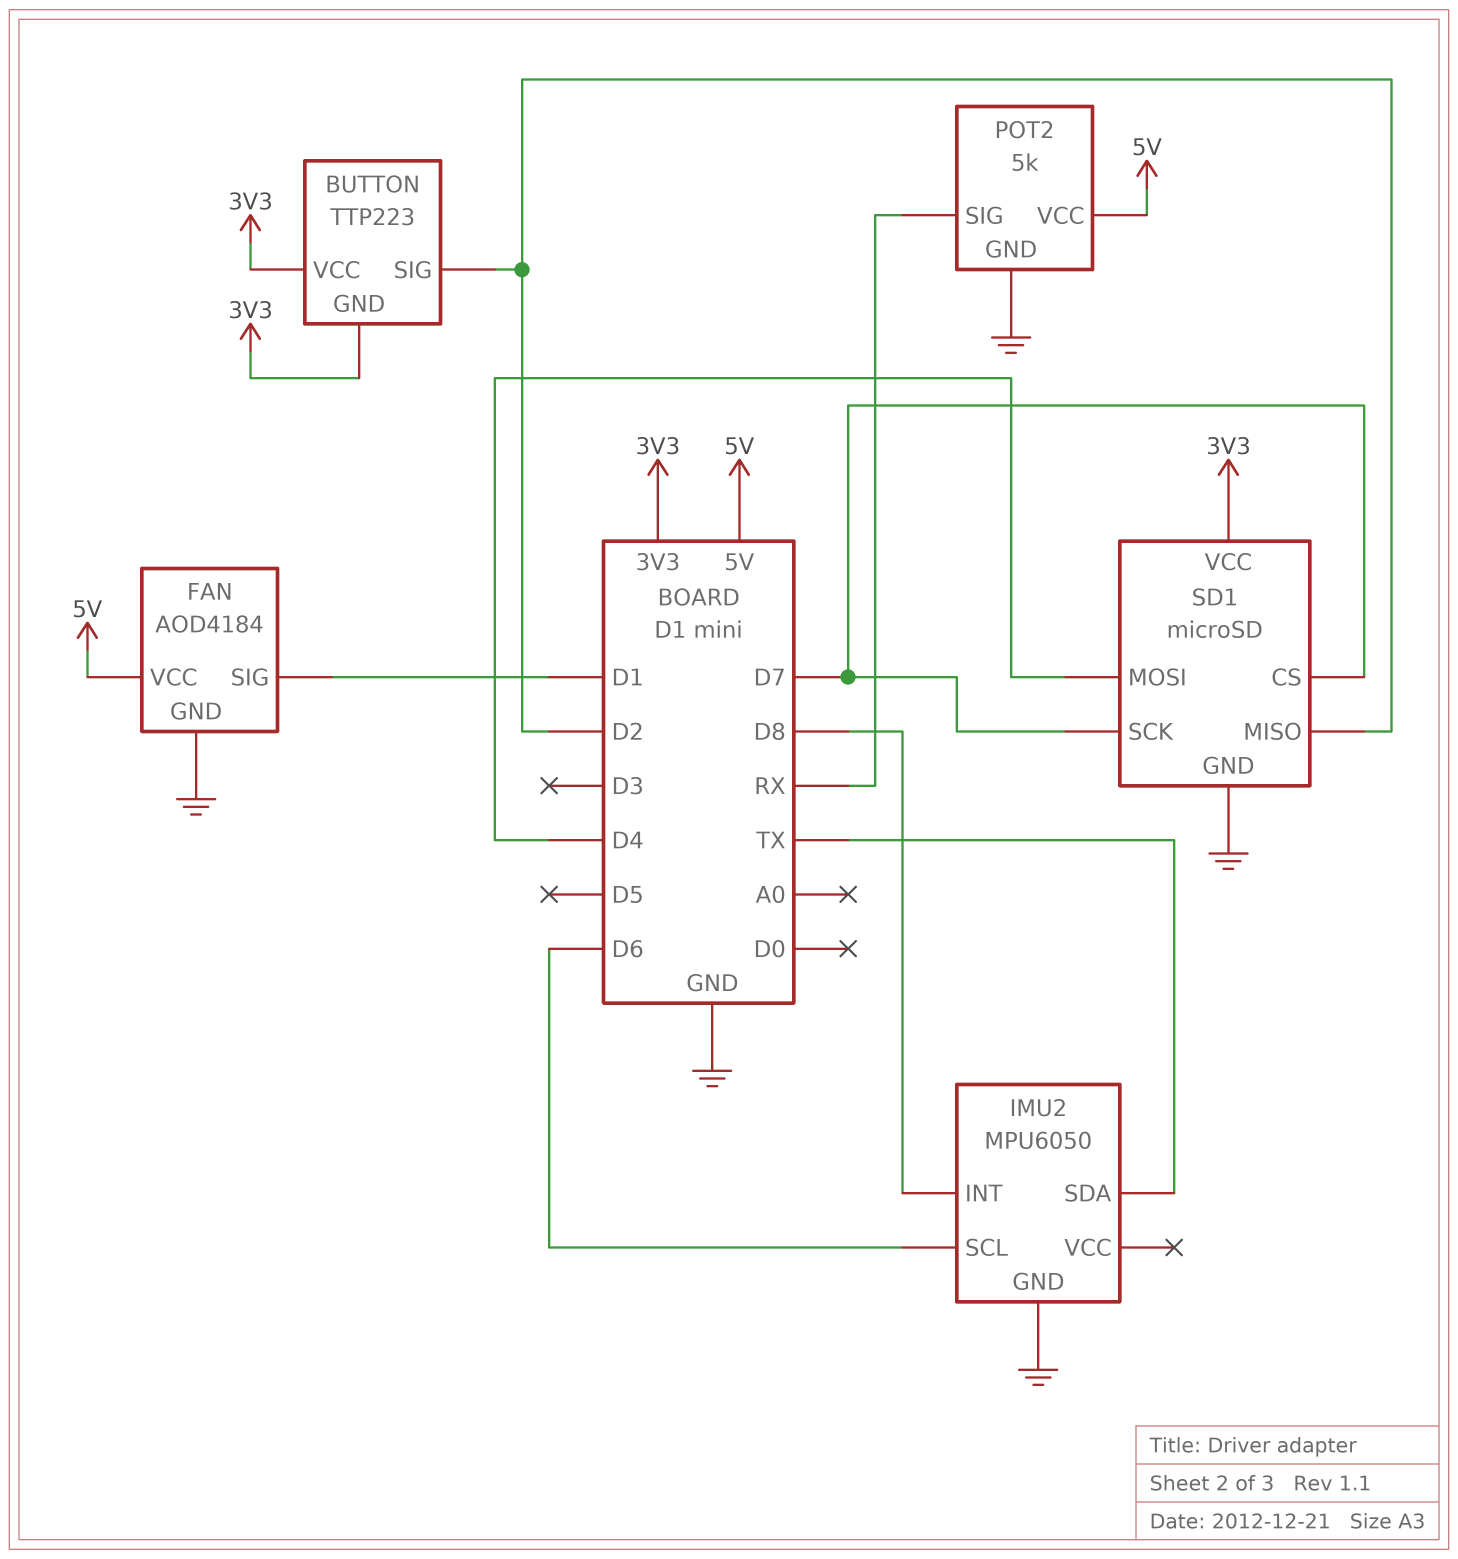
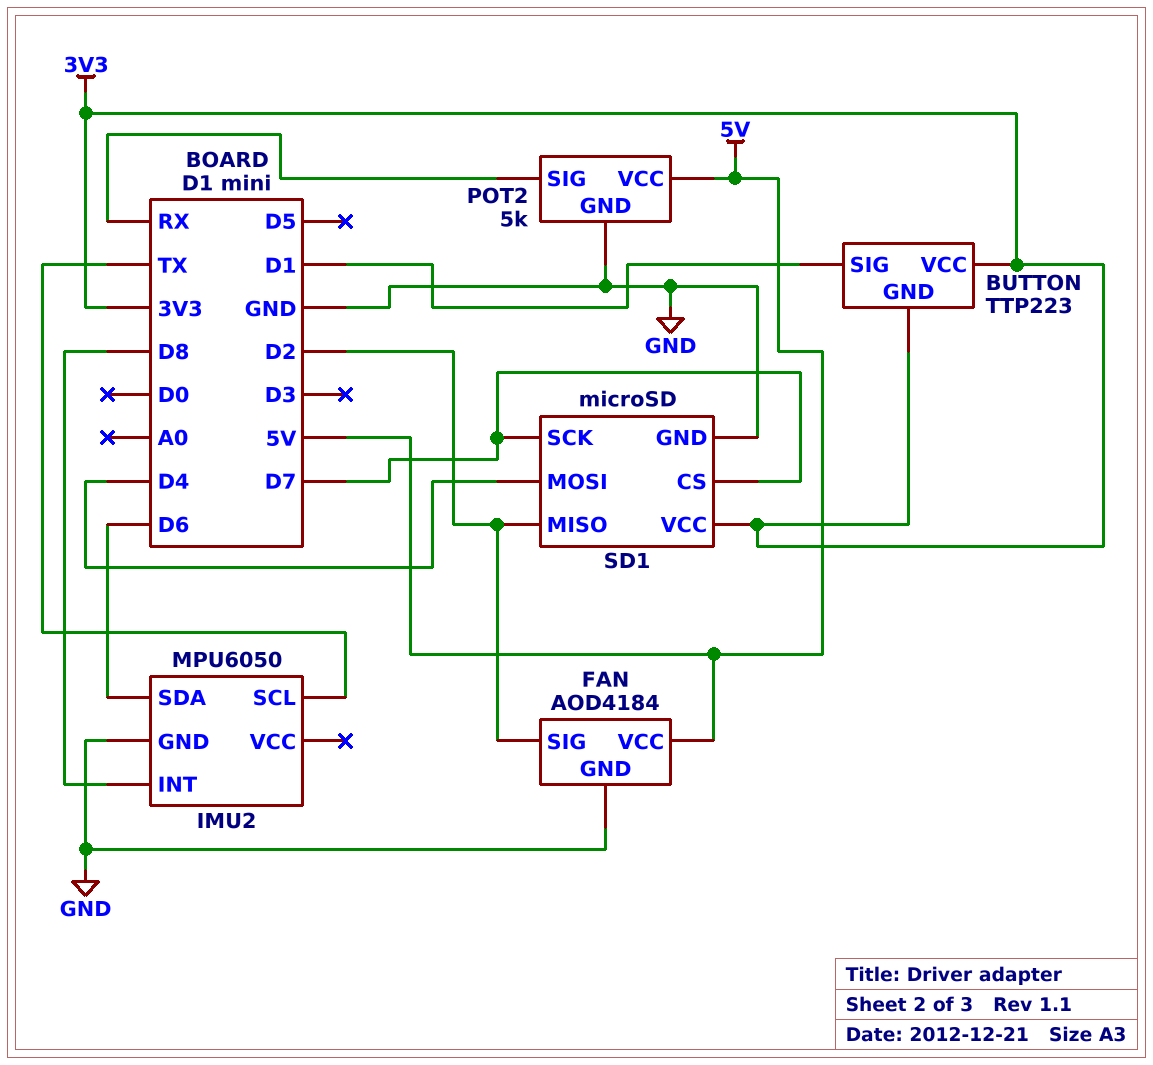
BUTTON pin SIG: D2 -> D1
FAN pin SIG: D1 -> D2
IMU2 pin SCL: D6 -> TX
IMU2 pin SDA: TX -> D6

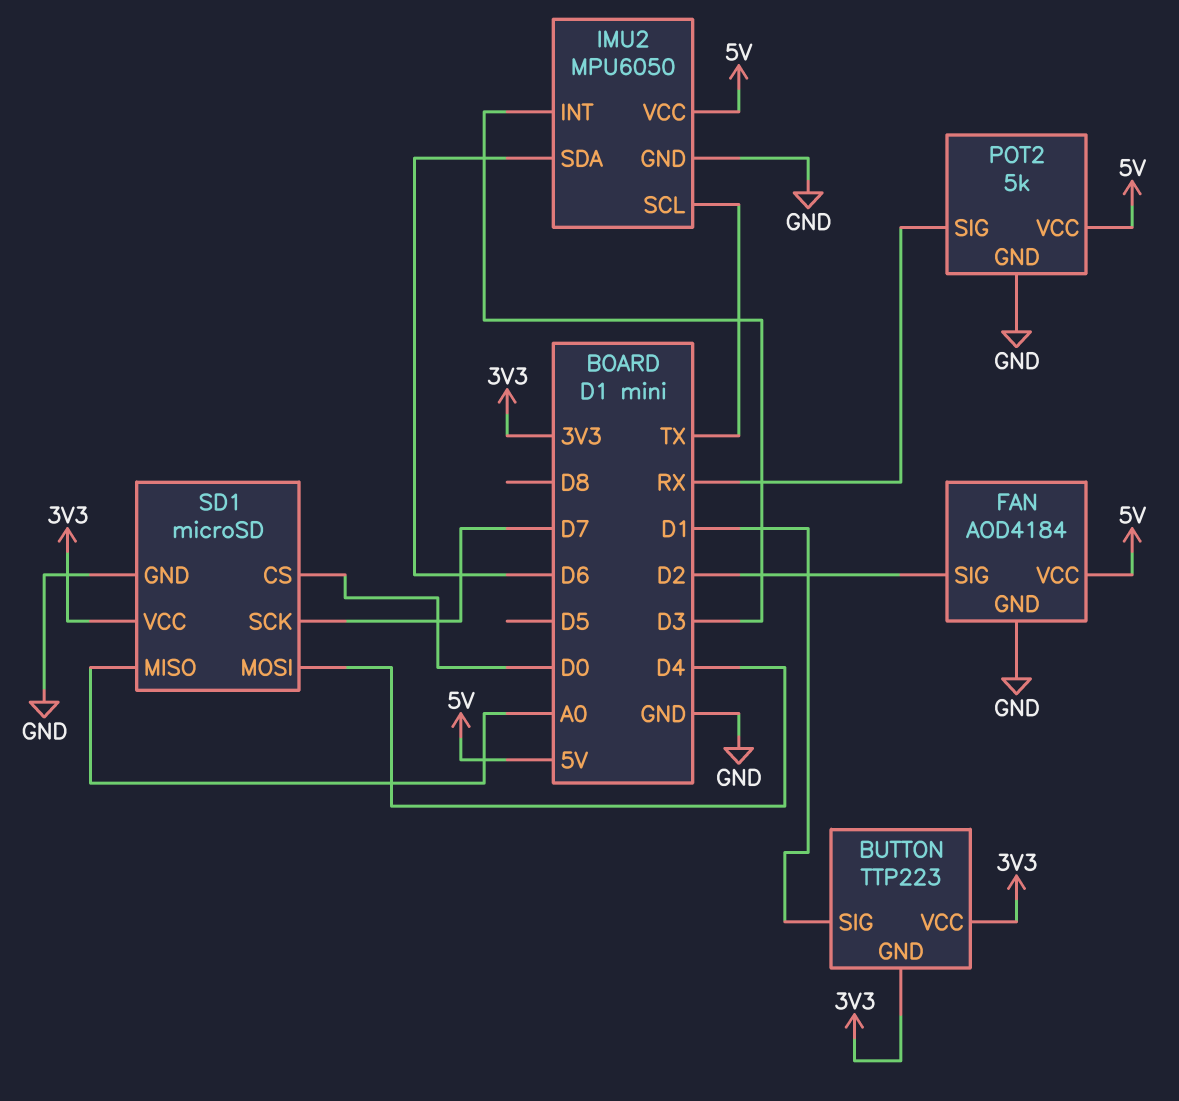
IMU2 pin INT: D8 -> D3
IMU2 pin VCC: none -> 5V
SD1 pin CS: D7 -> D0
SD1 pin MISO: D2 -> A0

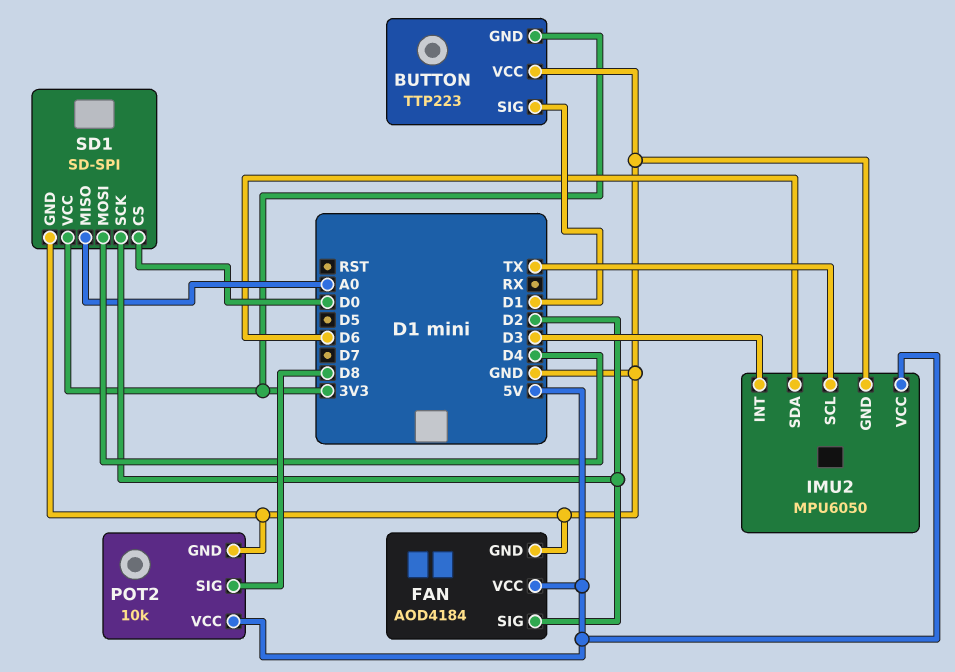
BUTTON pin VCC: 3V3 -> GND
POT2: 5k -> 10k
POT2 pin SIG: RX -> D8
SD1: microSD -> SD-SPI
SD1 pin SCK: D7 -> D2

